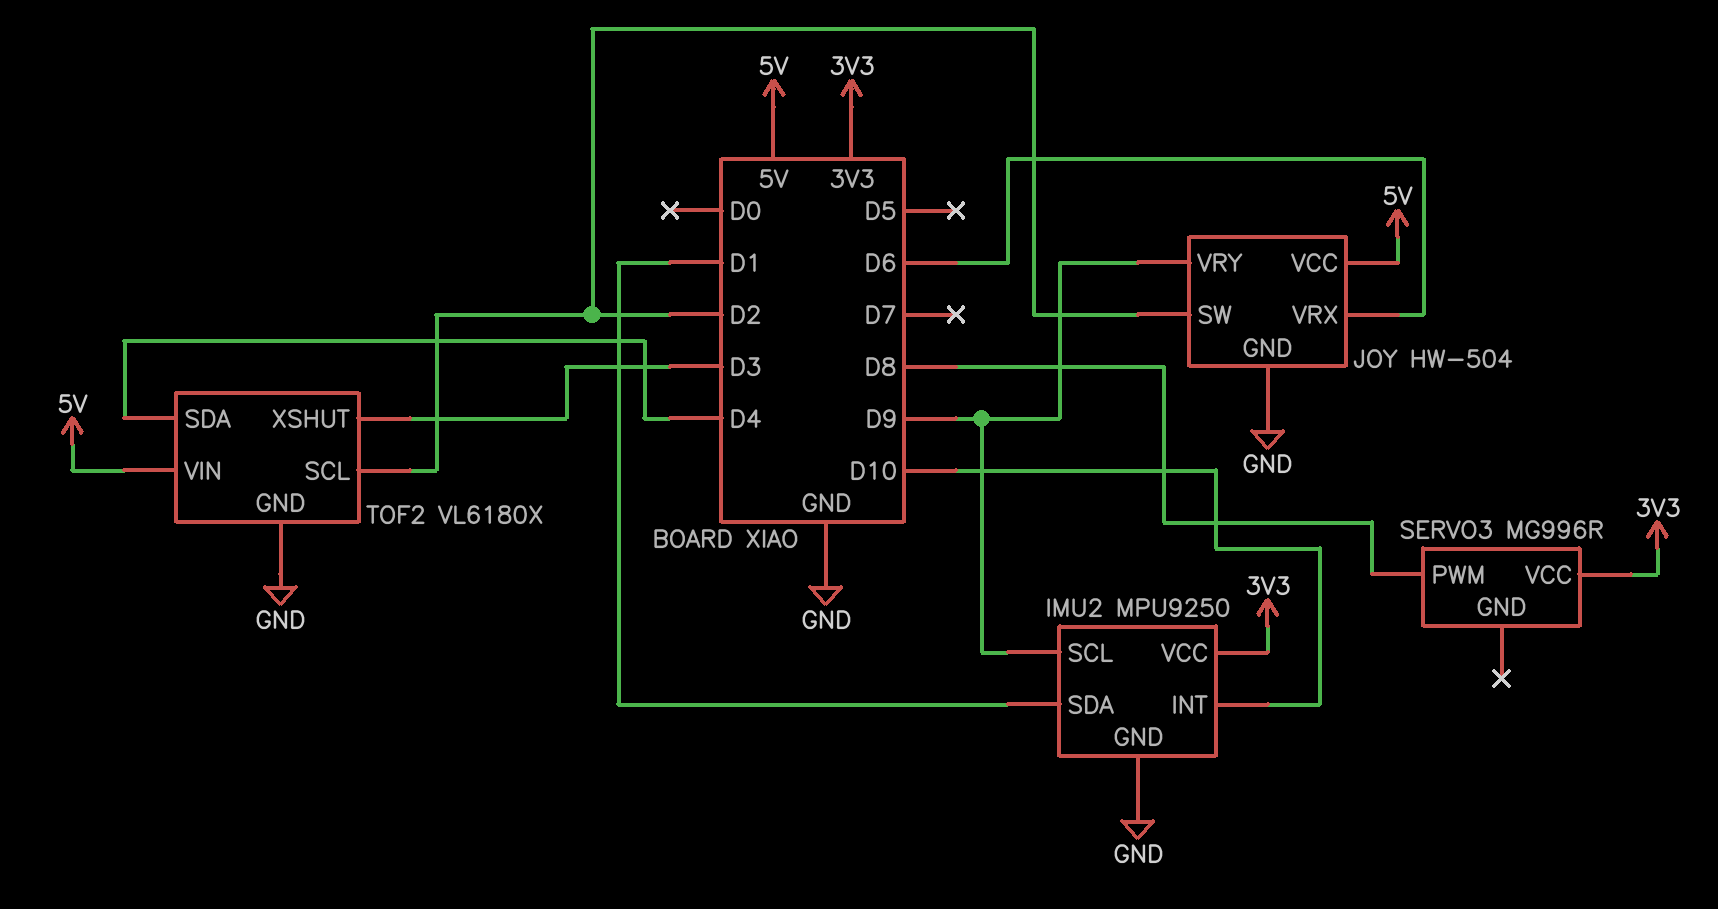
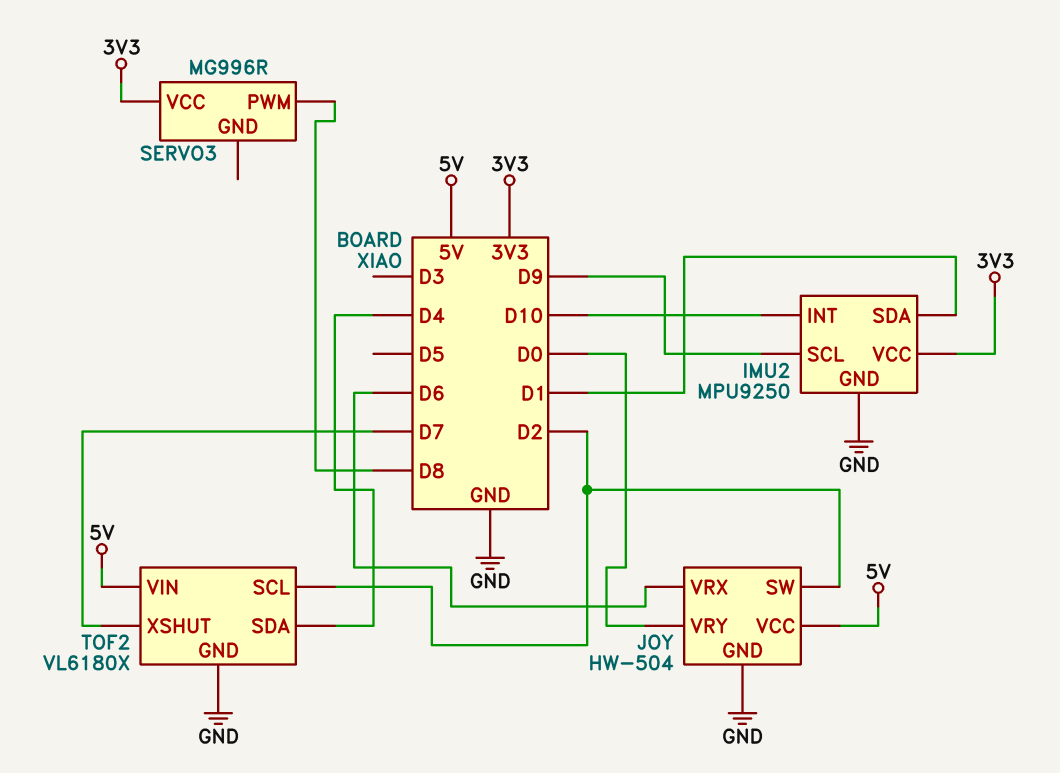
JOY pin VRY: D9 -> D0
TOF2 pin XSHUT: D3 -> D7

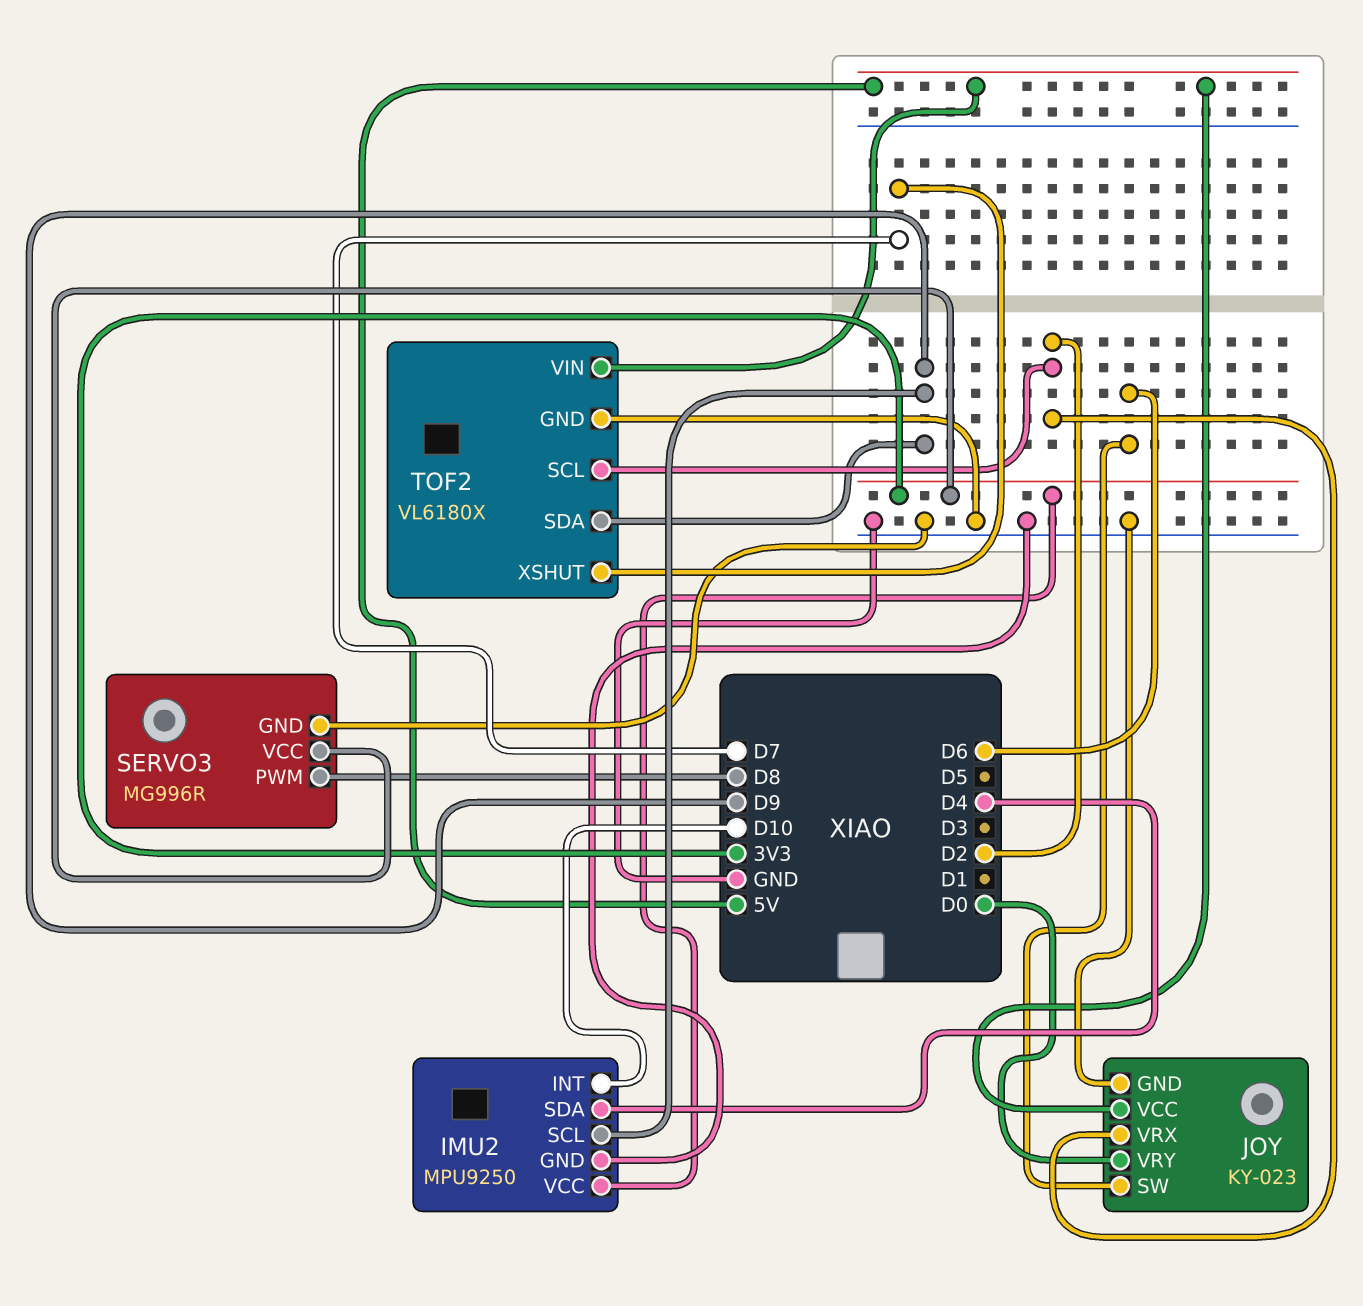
IMU2 pin SDA: D1 -> D4
JOY: HW-504 -> KY-023
JOY pin SW: D2 -> D6
JOY pin VRX: D6 -> D2
SERVO3 pin GND: none -> GND
TOF2 pin SDA: D4 -> D9

